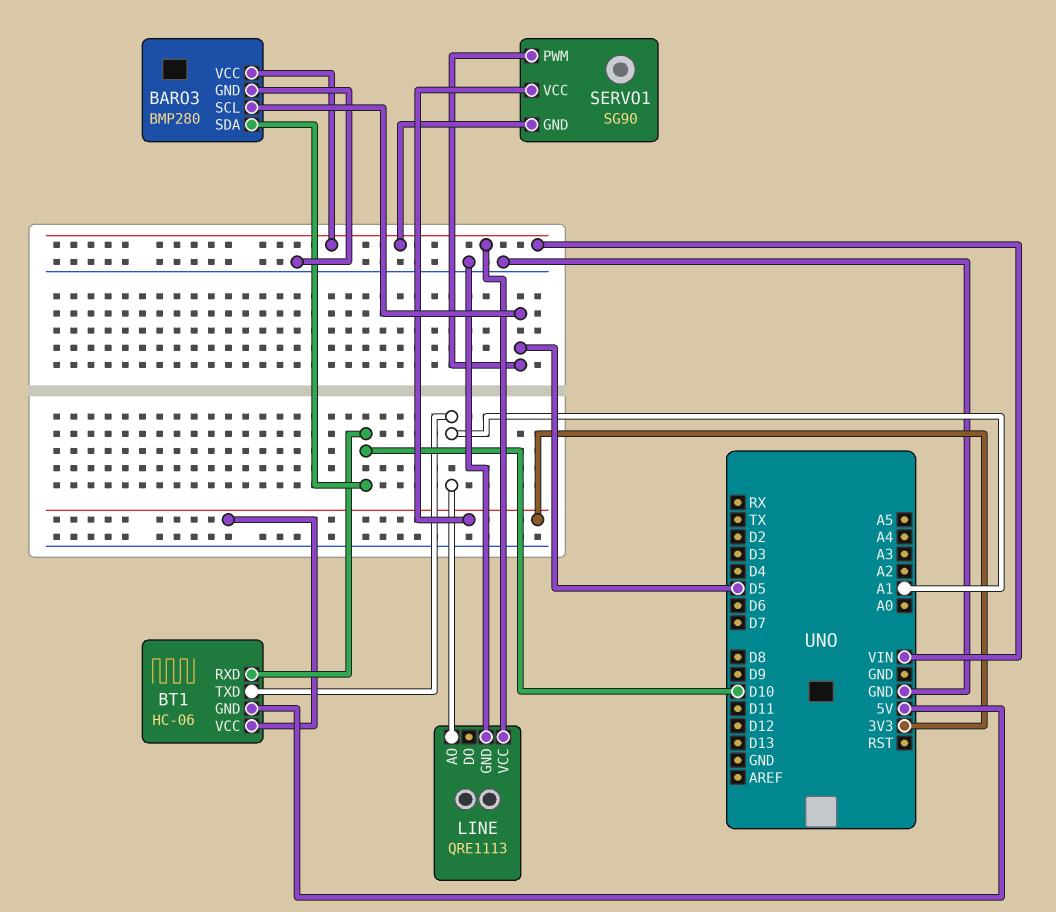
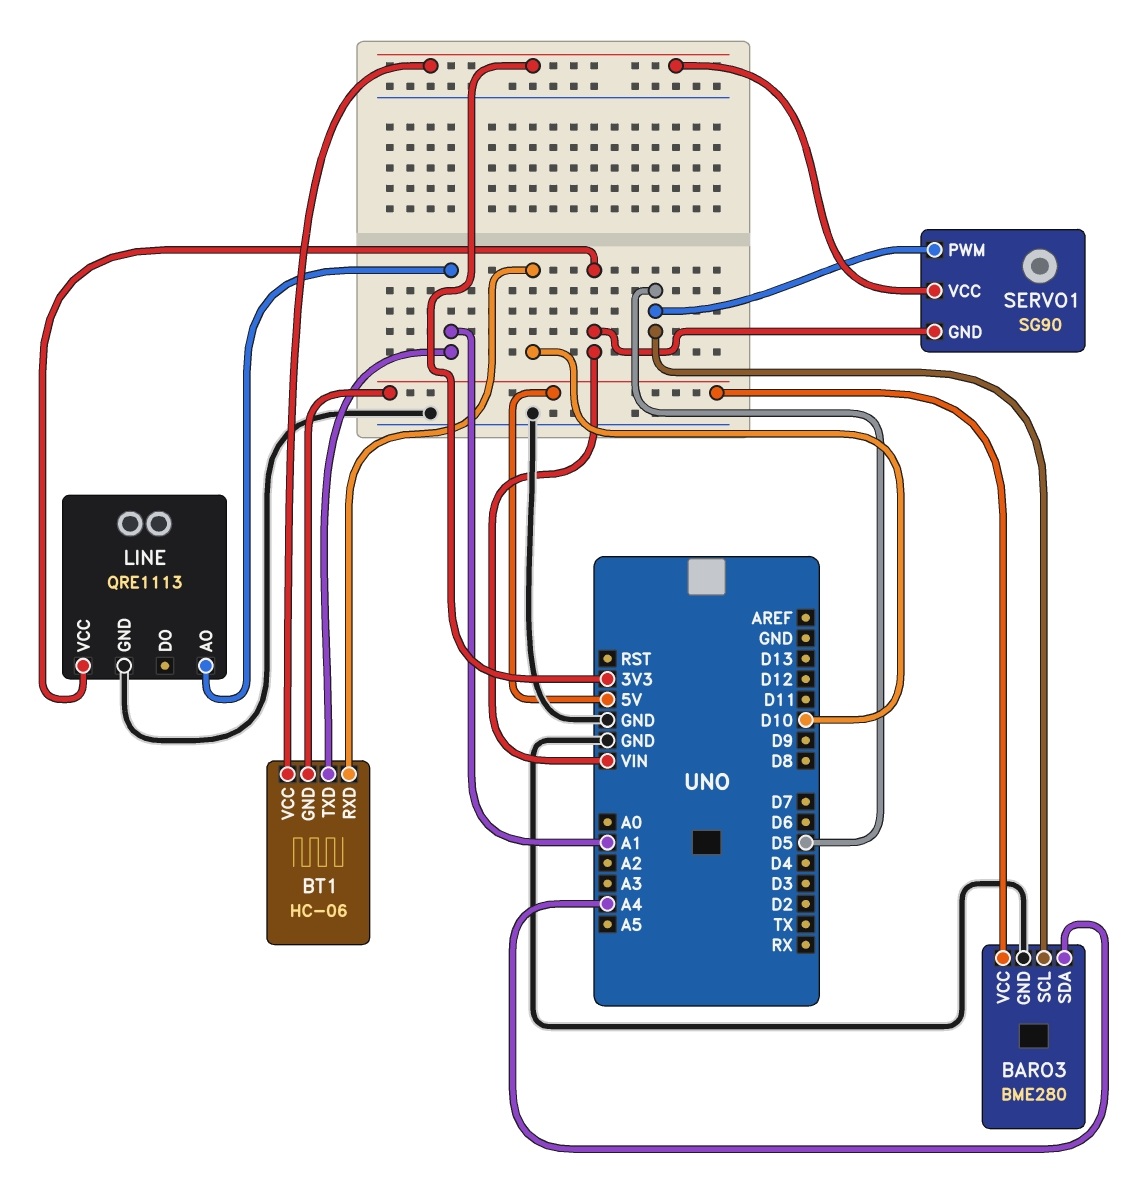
BARO3: BMP280 -> BME280
BARO3 pin SDA: D10 -> A4
BARO3 pin VCC: VIN -> 5V

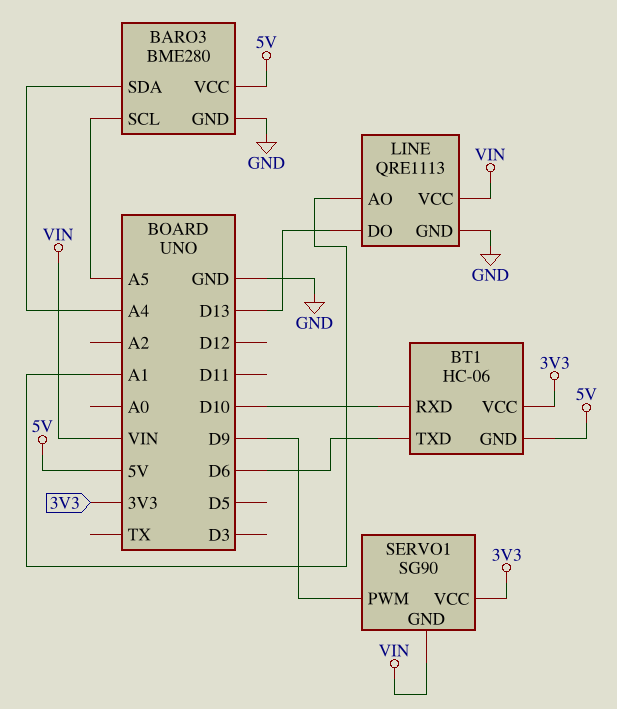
BARO3 pin SCL: D5 -> A5
BT1 pin TXD: A1 -> D6
LINE pin DO: none -> D13
SERVO1 pin PWM: D5 -> D9

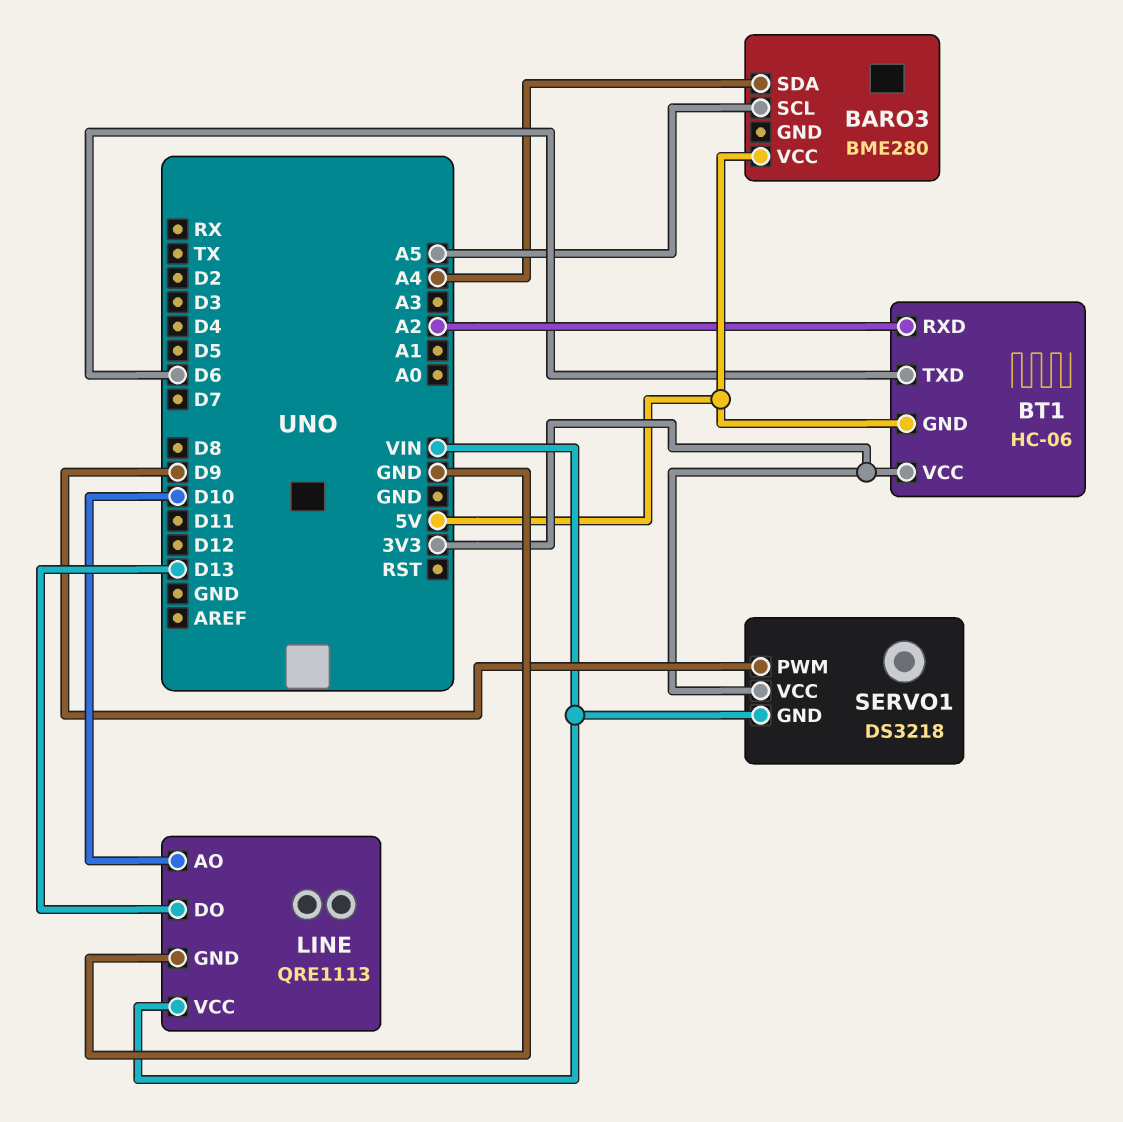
BARO3 pin GND: GND -> none
BT1 pin RXD: D10 -> A2
LINE pin AO: A1 -> D10
SERVO1: SG90 -> DS3218

